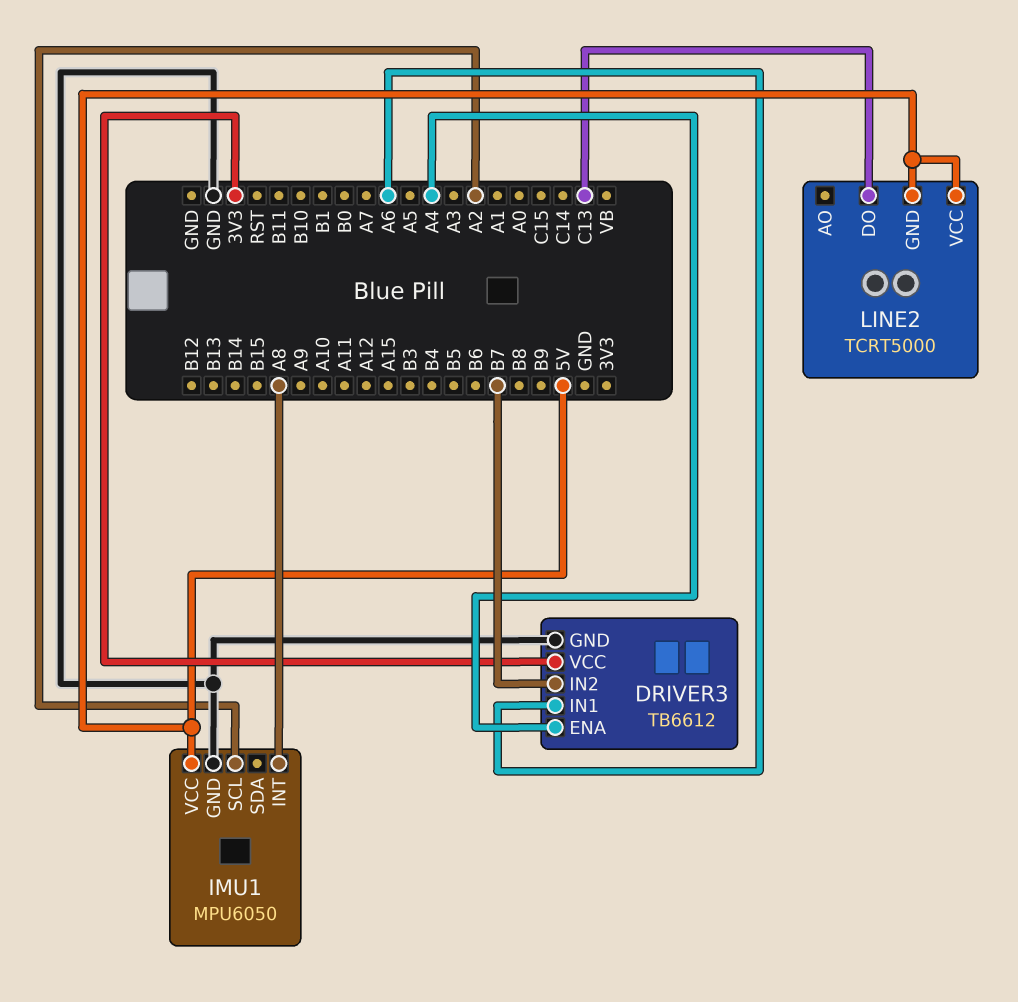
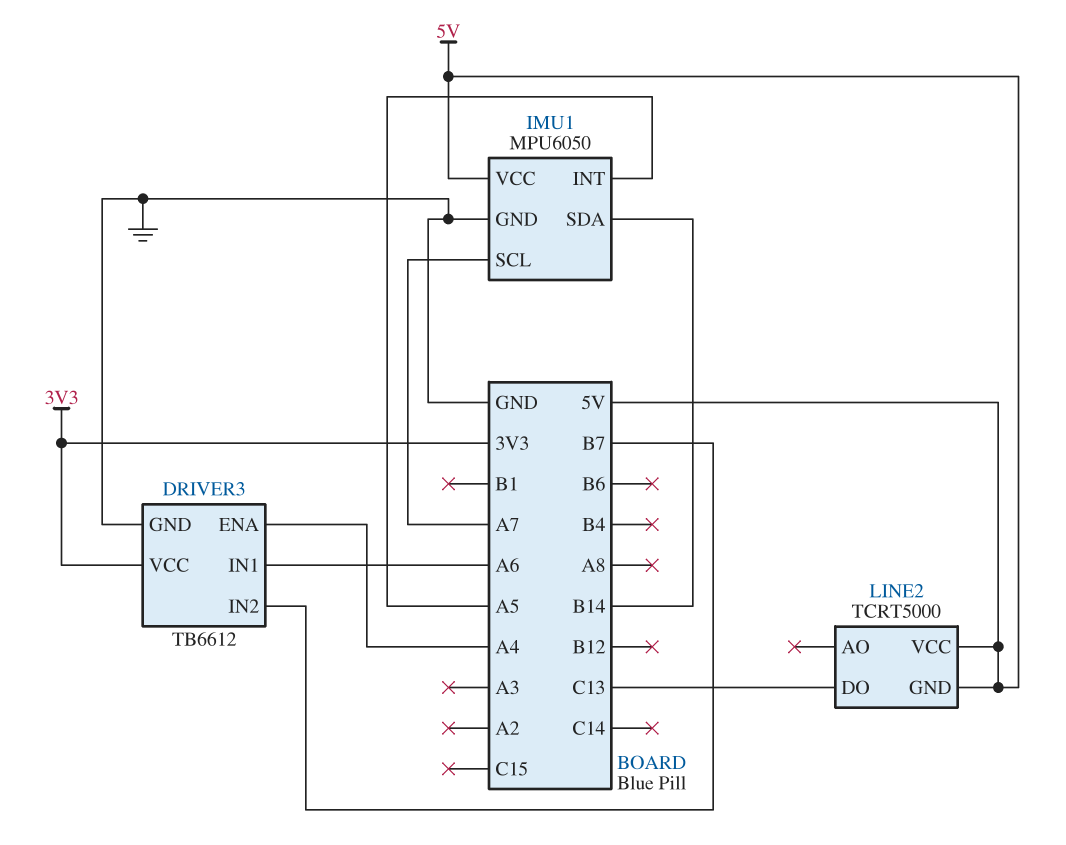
IMU1 pin INT: A8 -> A5
IMU1 pin SCL: A2 -> A7
IMU1 pin SDA: none -> B14

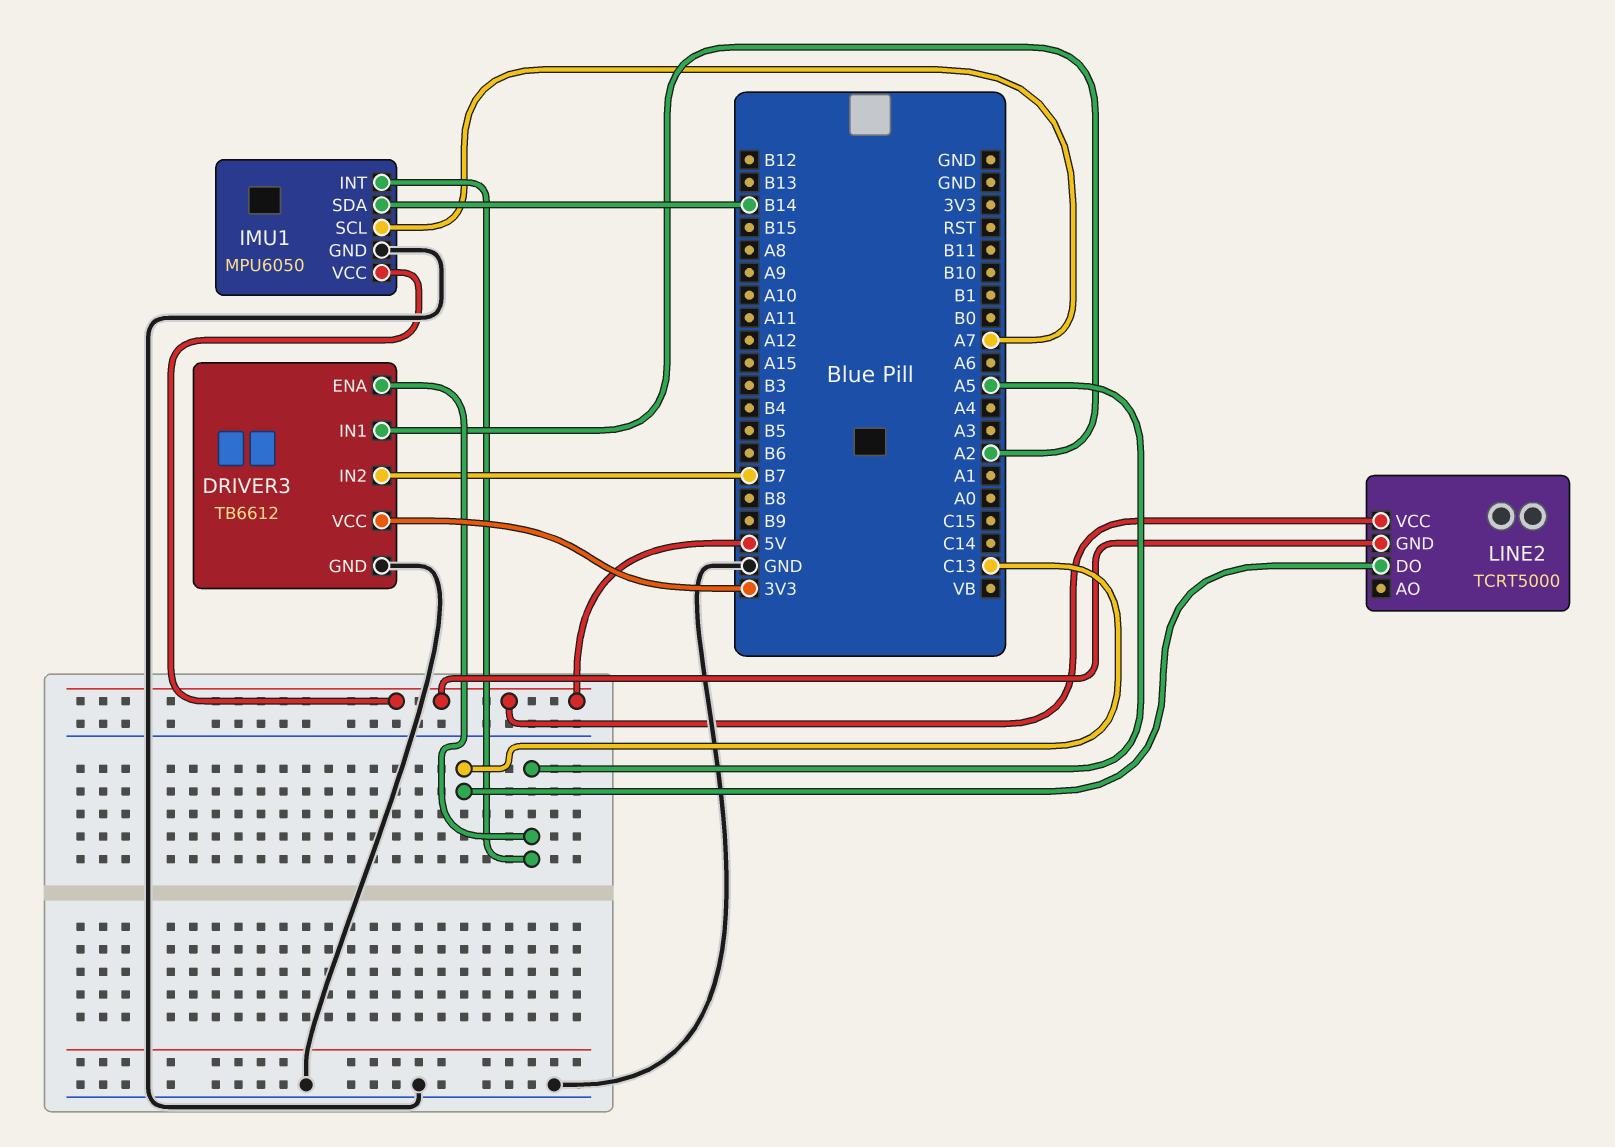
DRIVER3 pin ENA: A4 -> A5
DRIVER3 pin IN1: A6 -> A2

